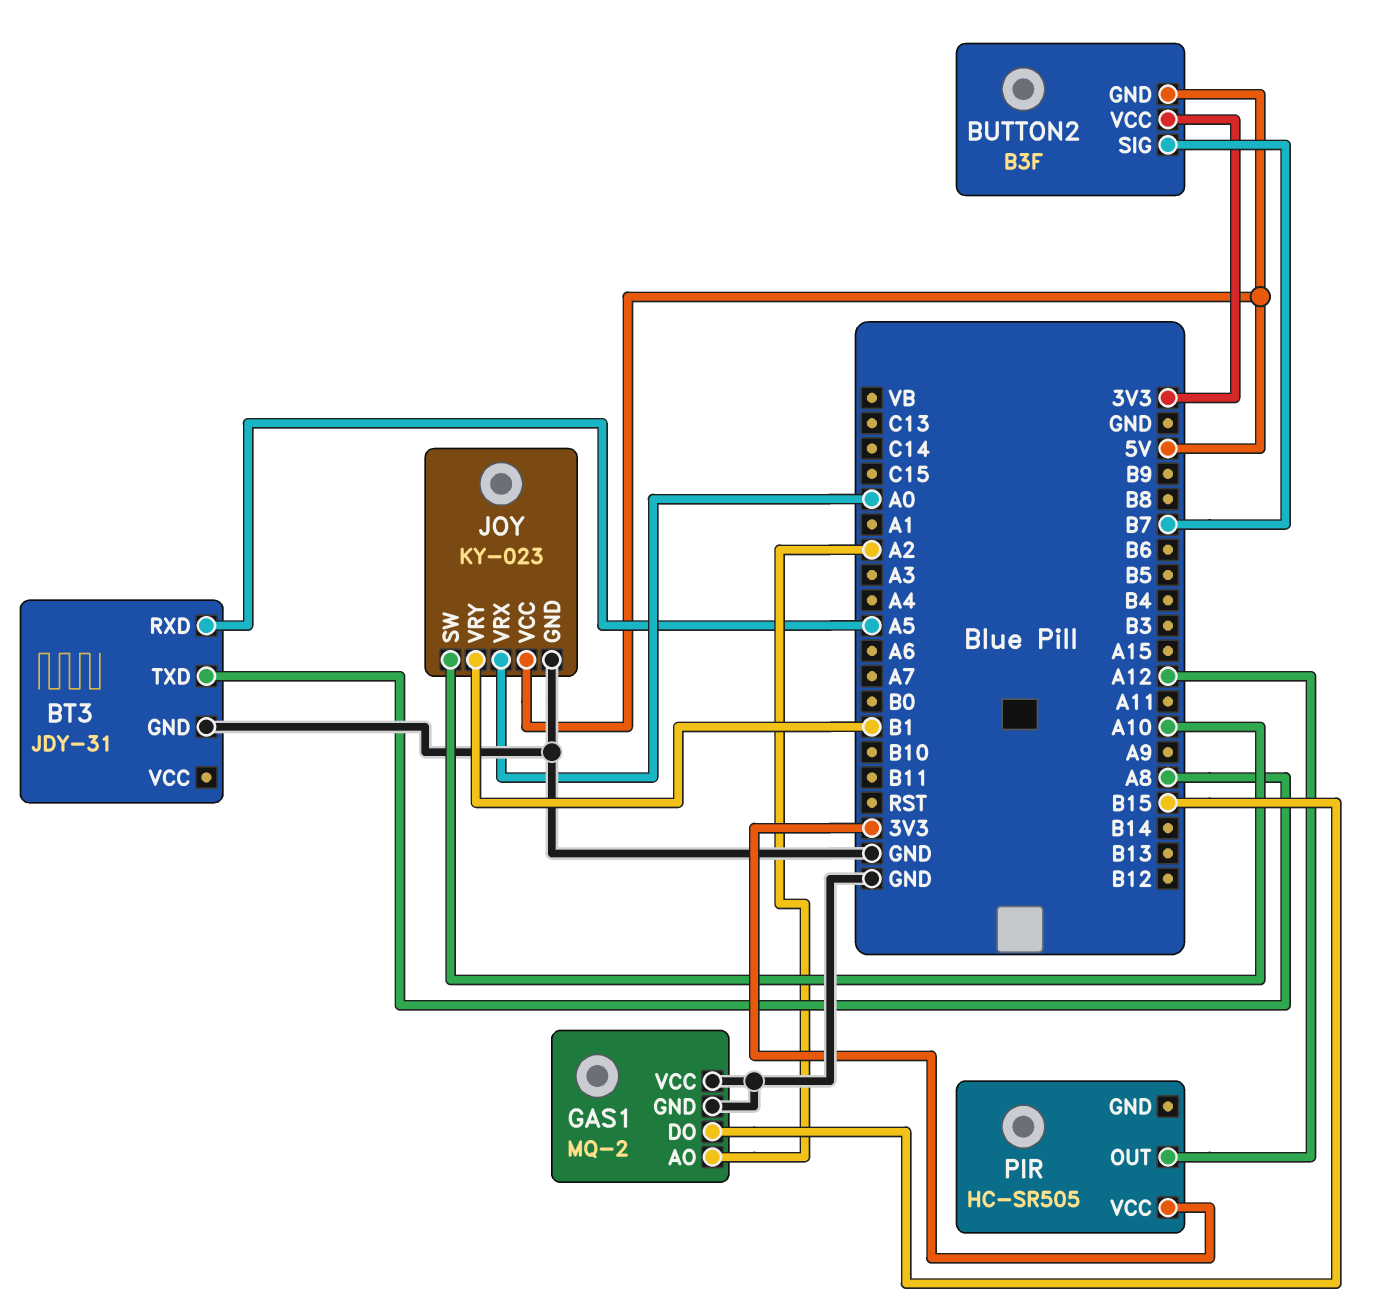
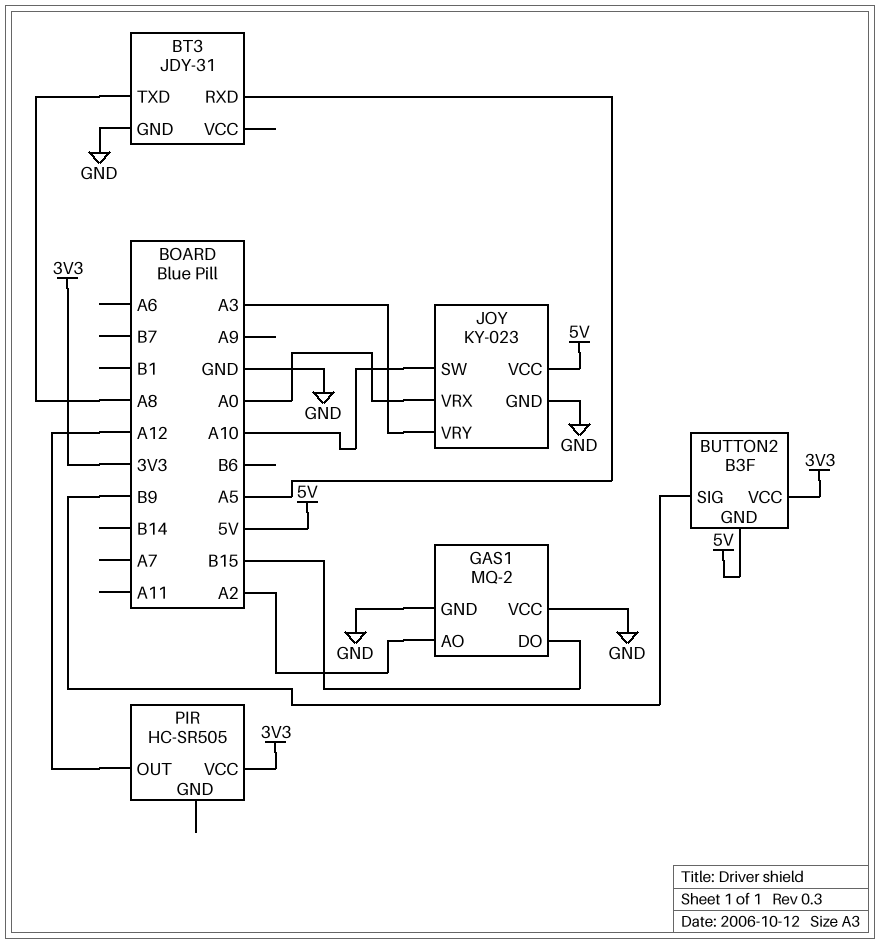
BUTTON2 pin SIG: B7 -> B9
JOY pin VRY: B1 -> A3

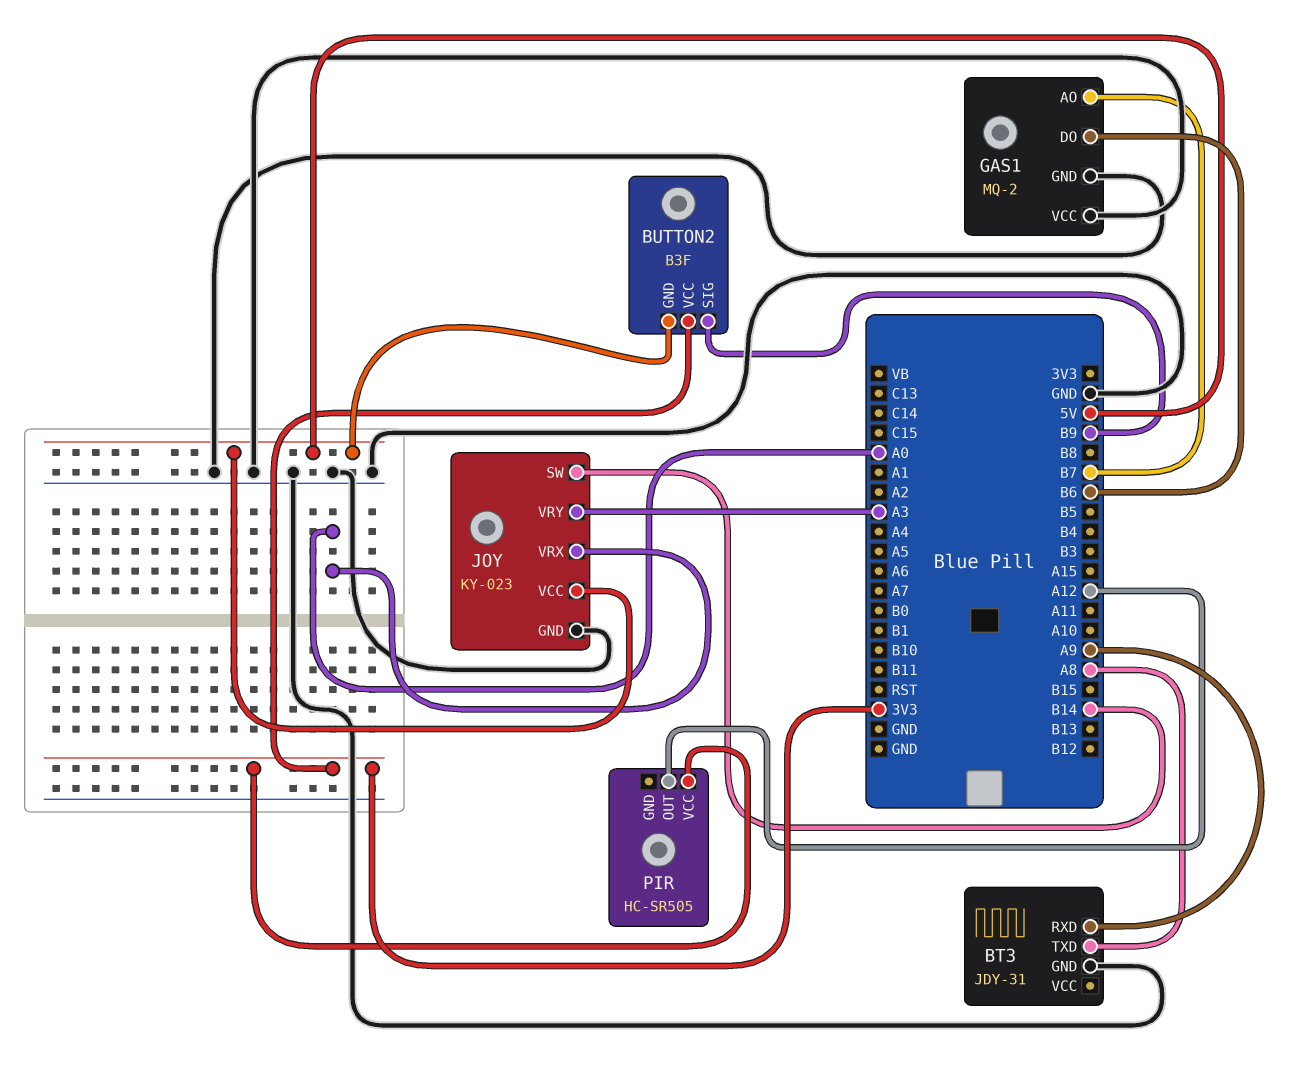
BT3 pin RXD: A5 -> A9
GAS1 pin AO: A2 -> B7
GAS1 pin DO: B15 -> B6
JOY pin SW: A10 -> B14

